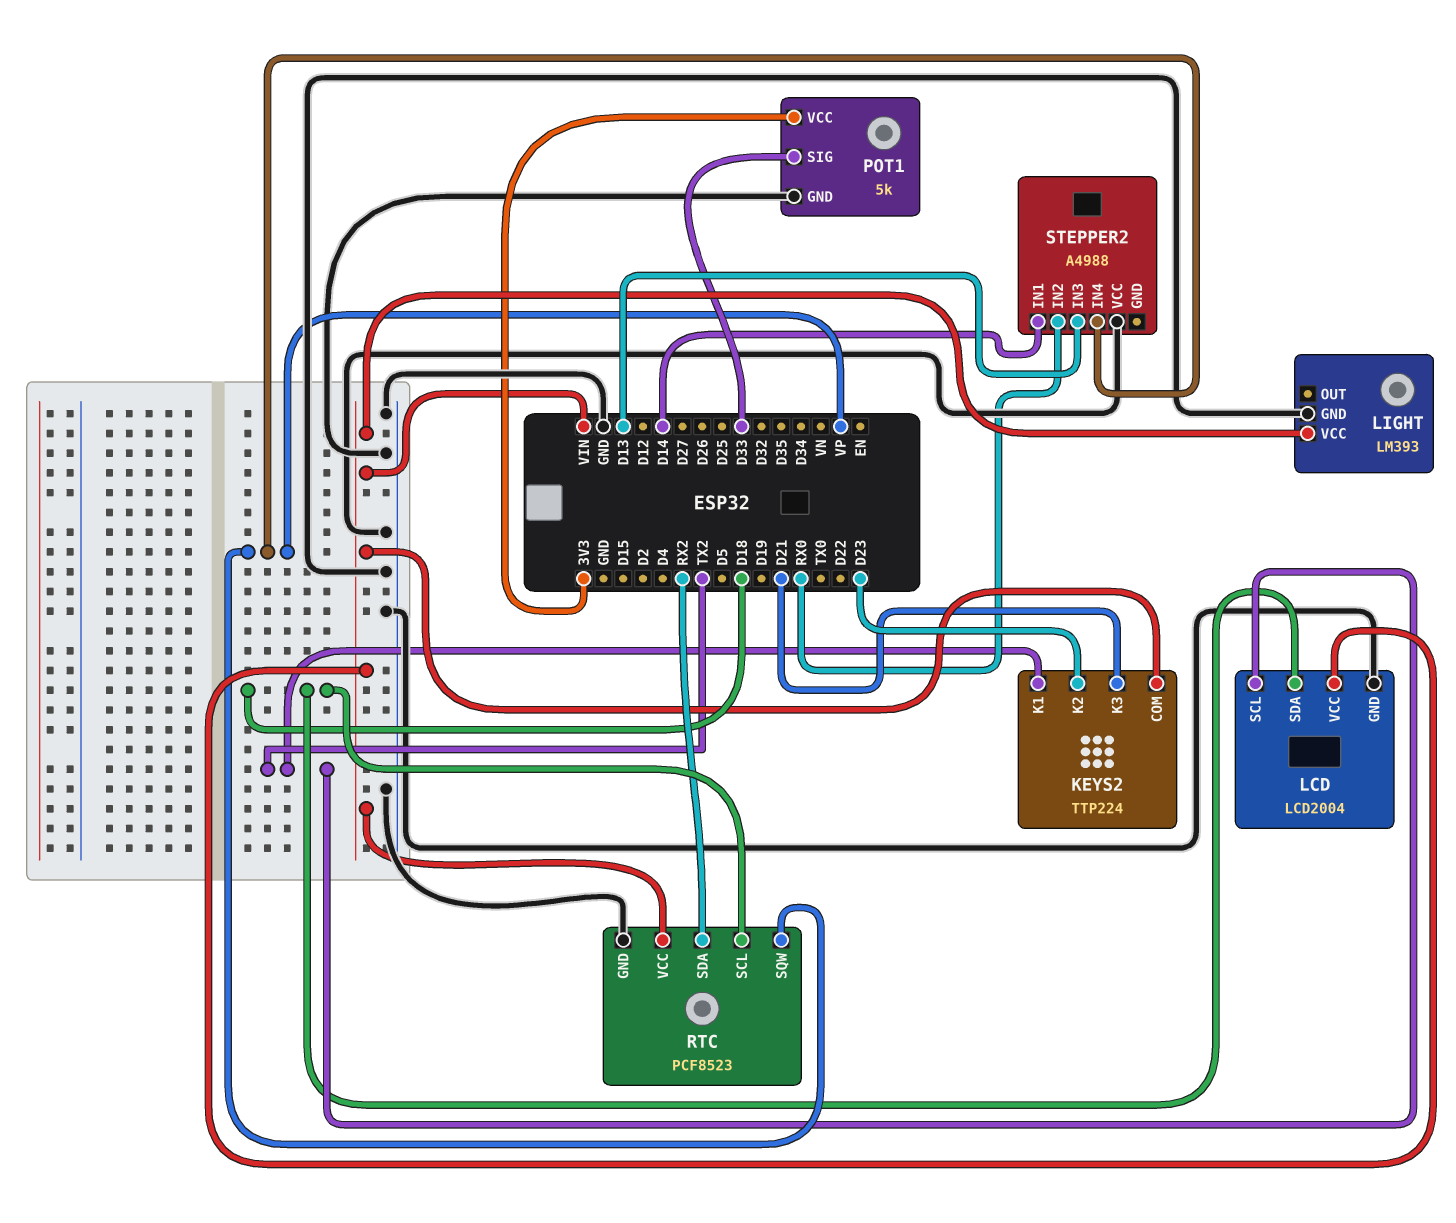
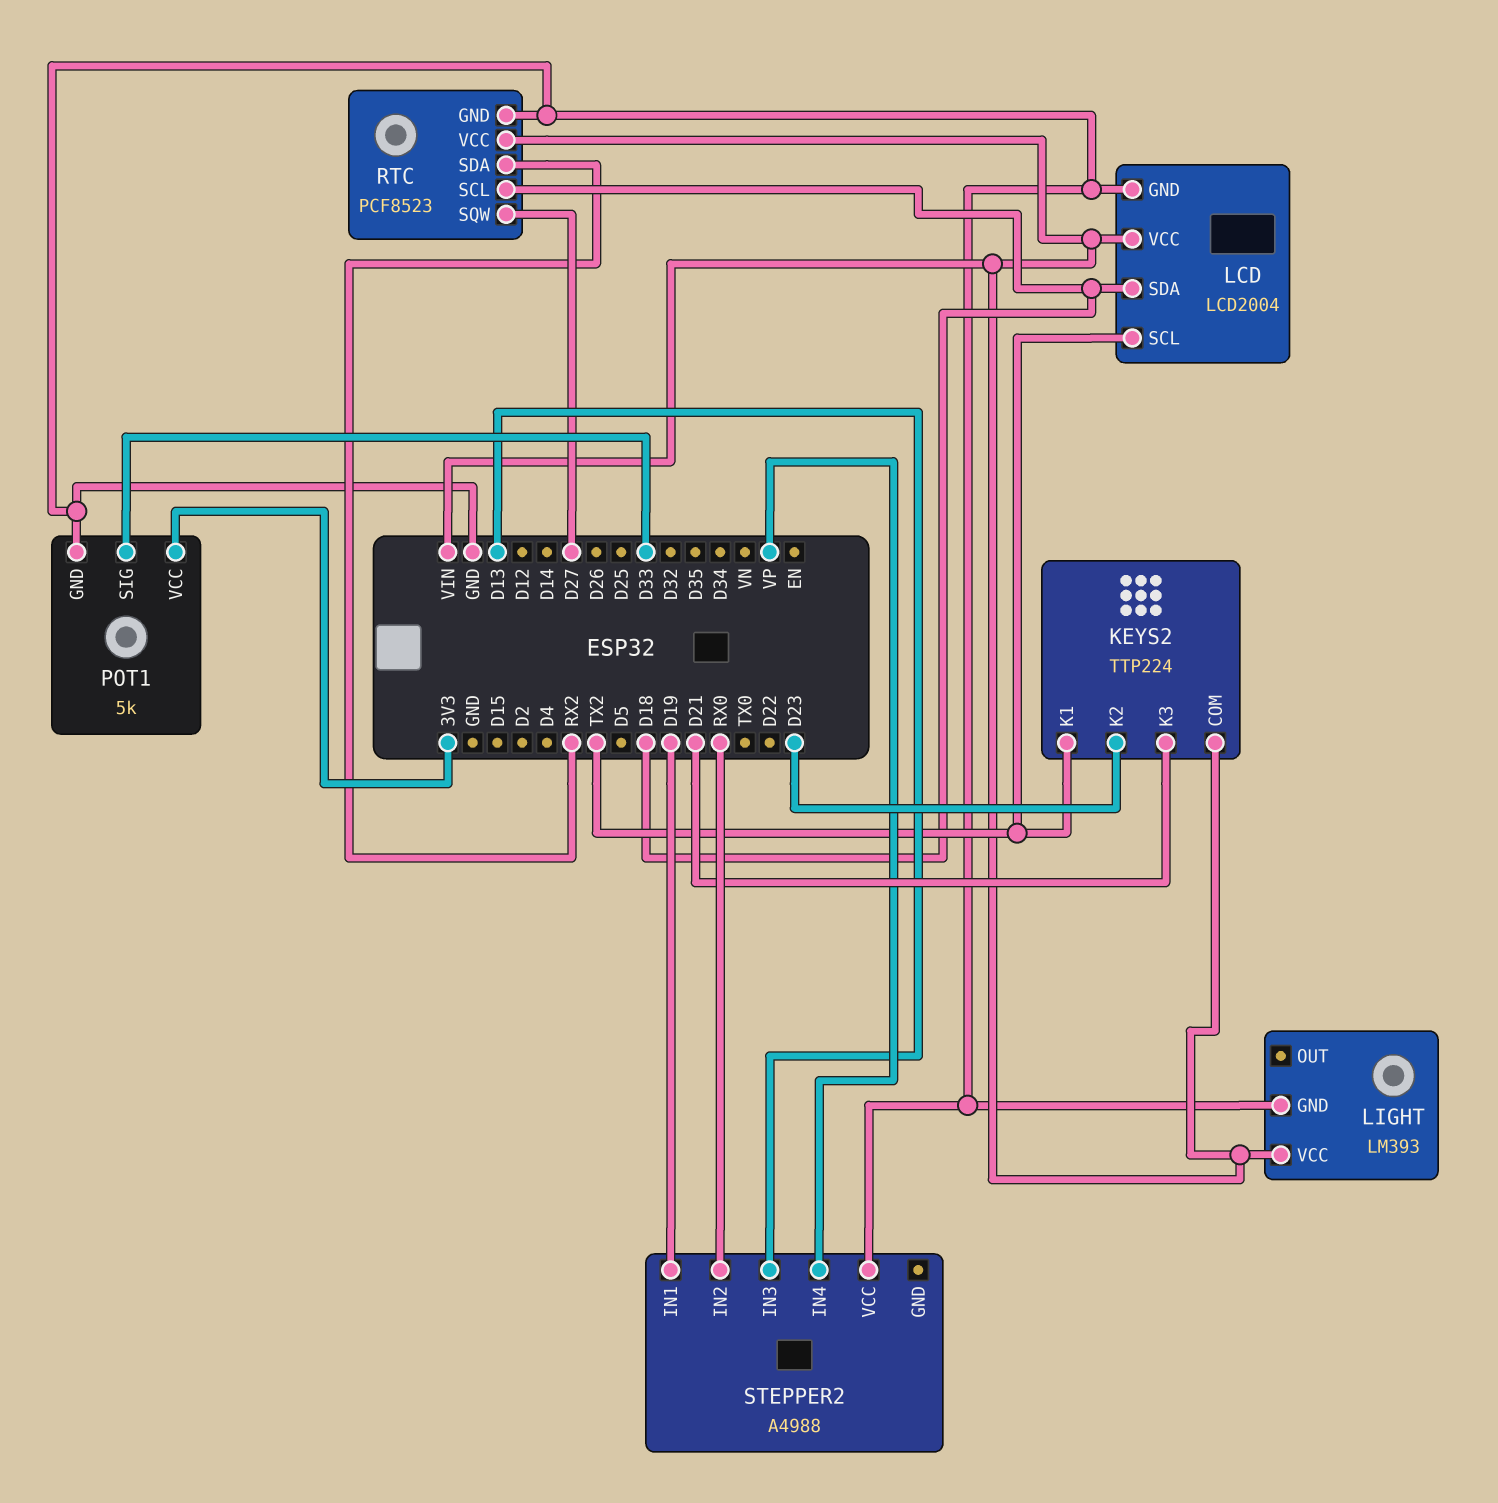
RTC pin SQW: VP -> D27
STEPPER2 pin IN1: D14 -> D19

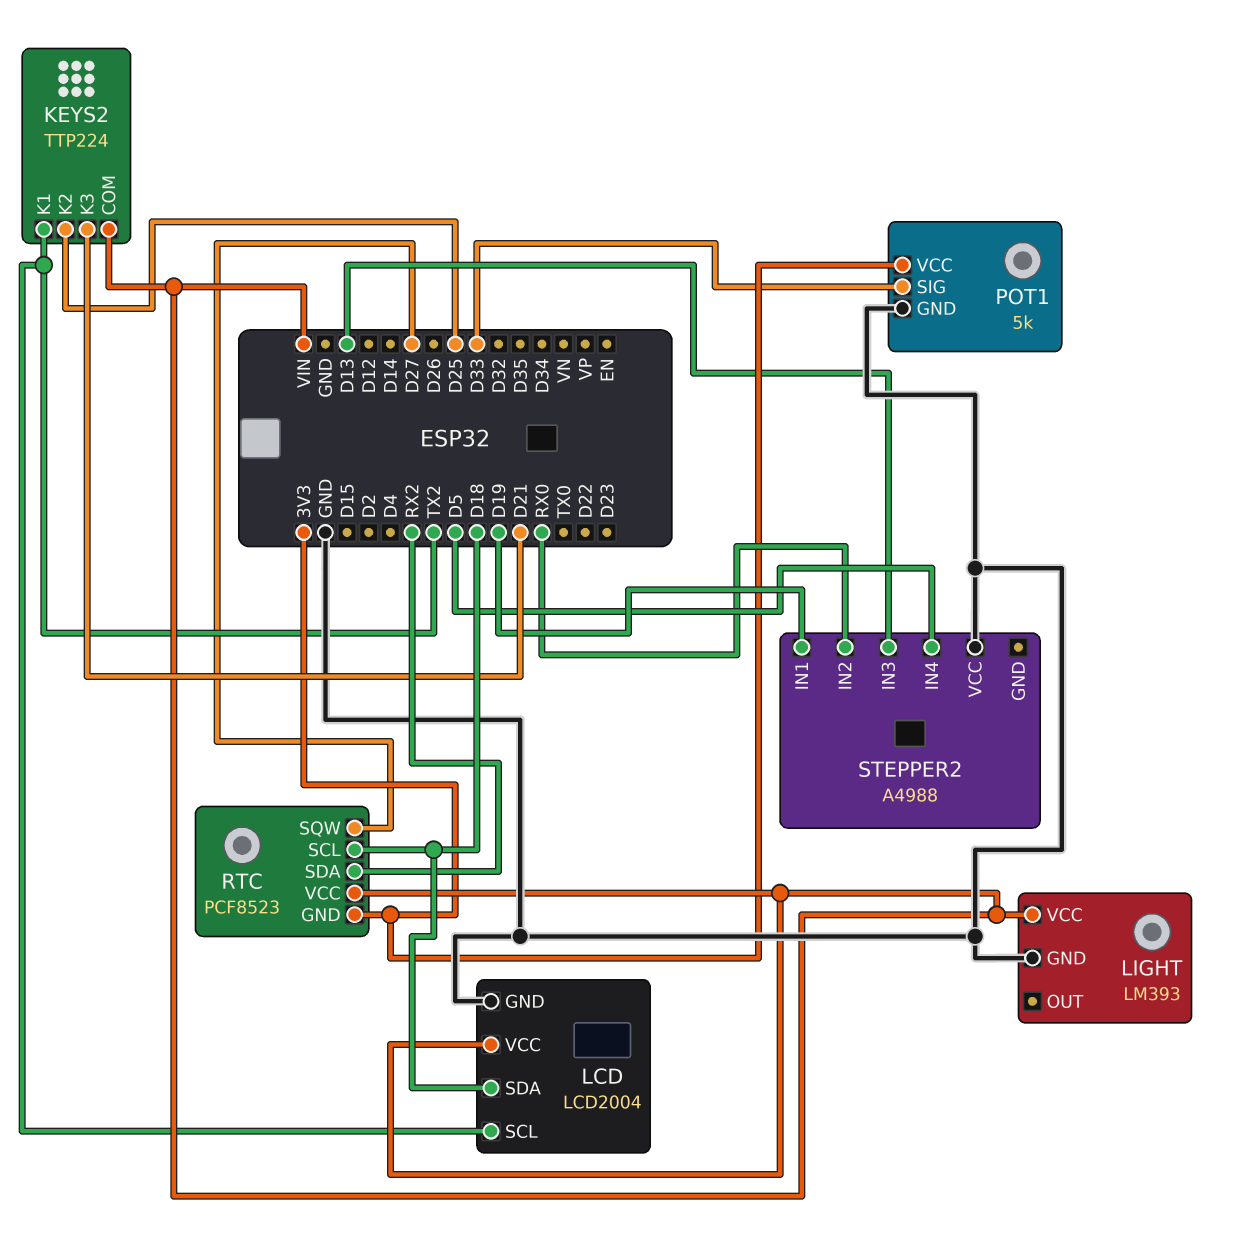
KEYS2 pin K2: D23 -> D25
RTC pin GND: GND -> 3V3
STEPPER2 pin IN4: VP -> D5

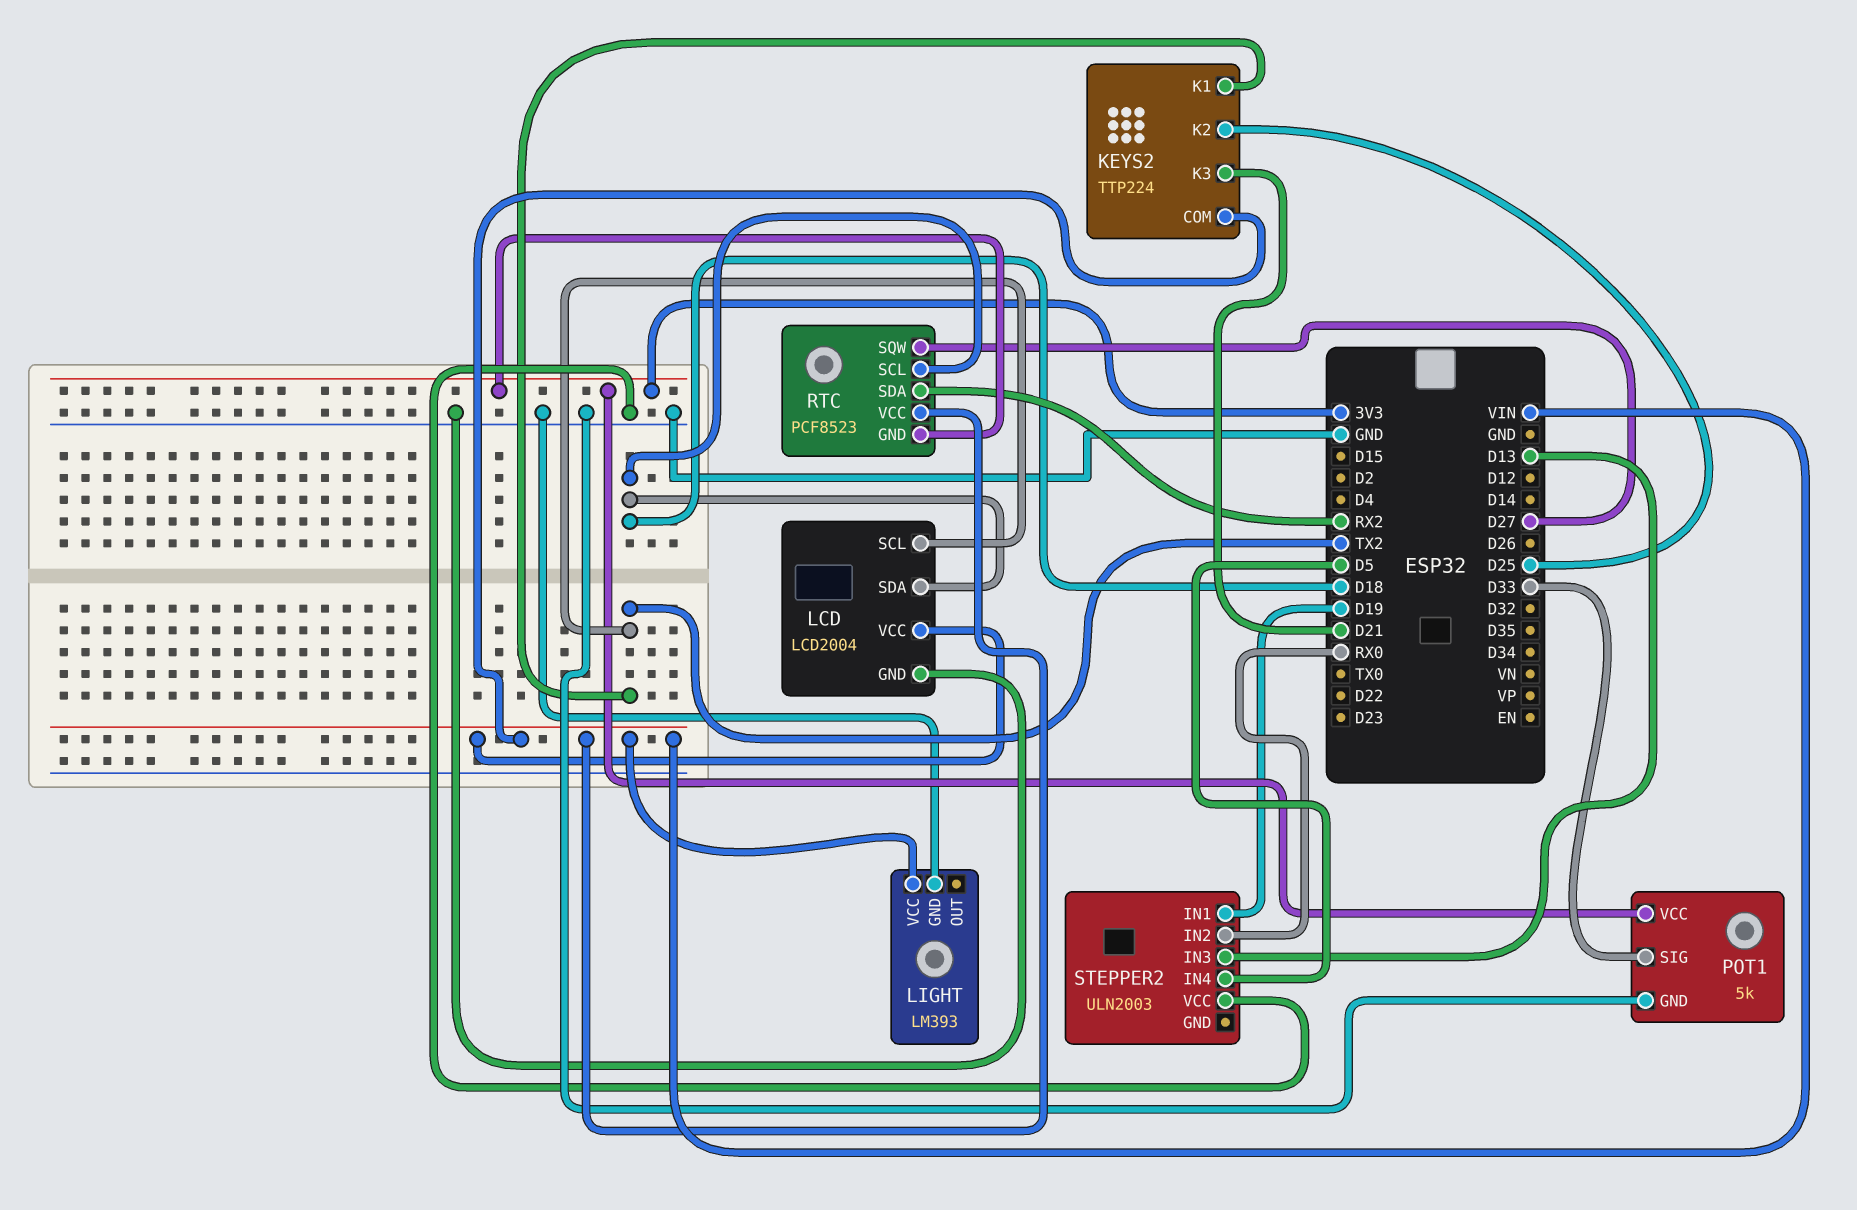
STEPPER2: A4988 -> ULN2003

